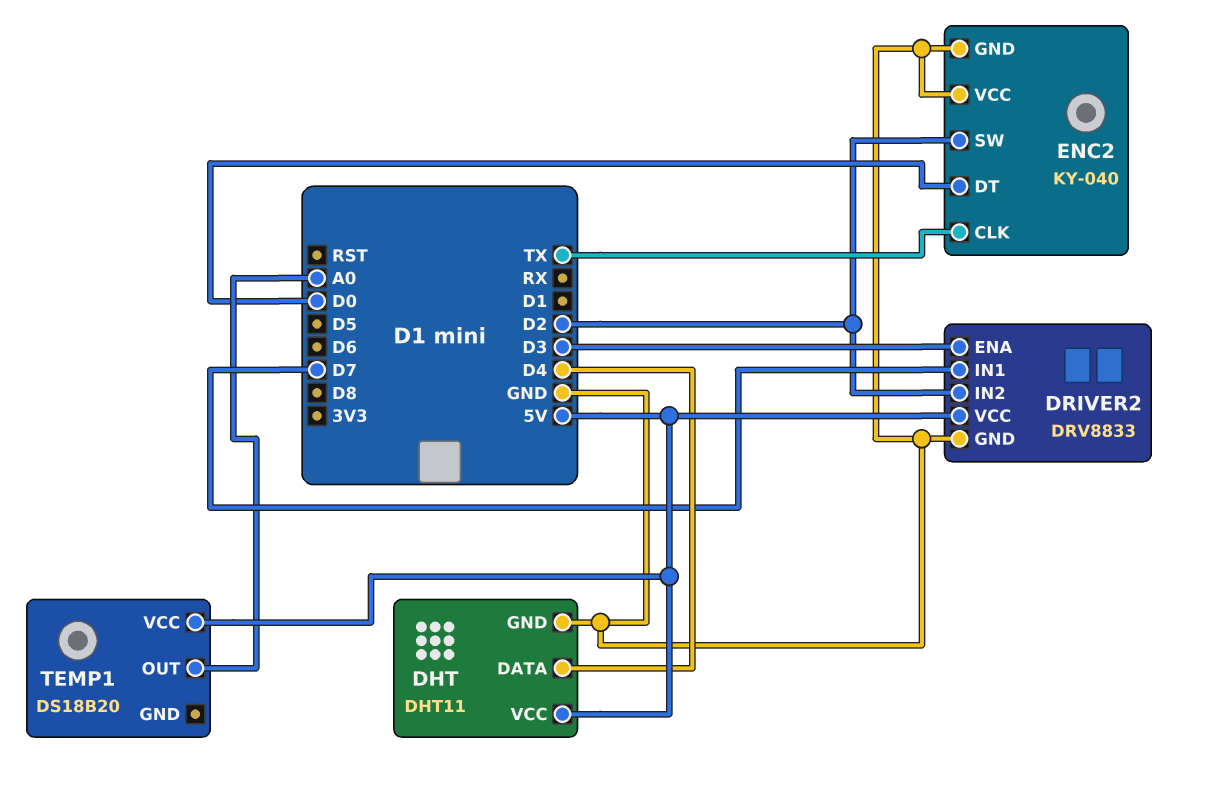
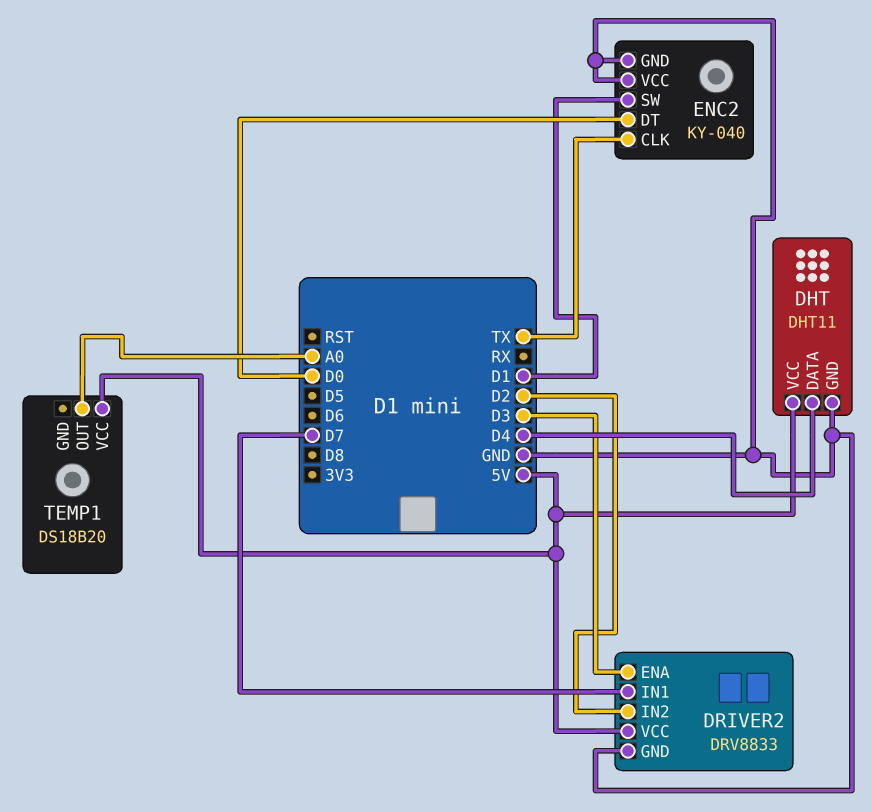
ENC2 pin SW: D2 -> D1

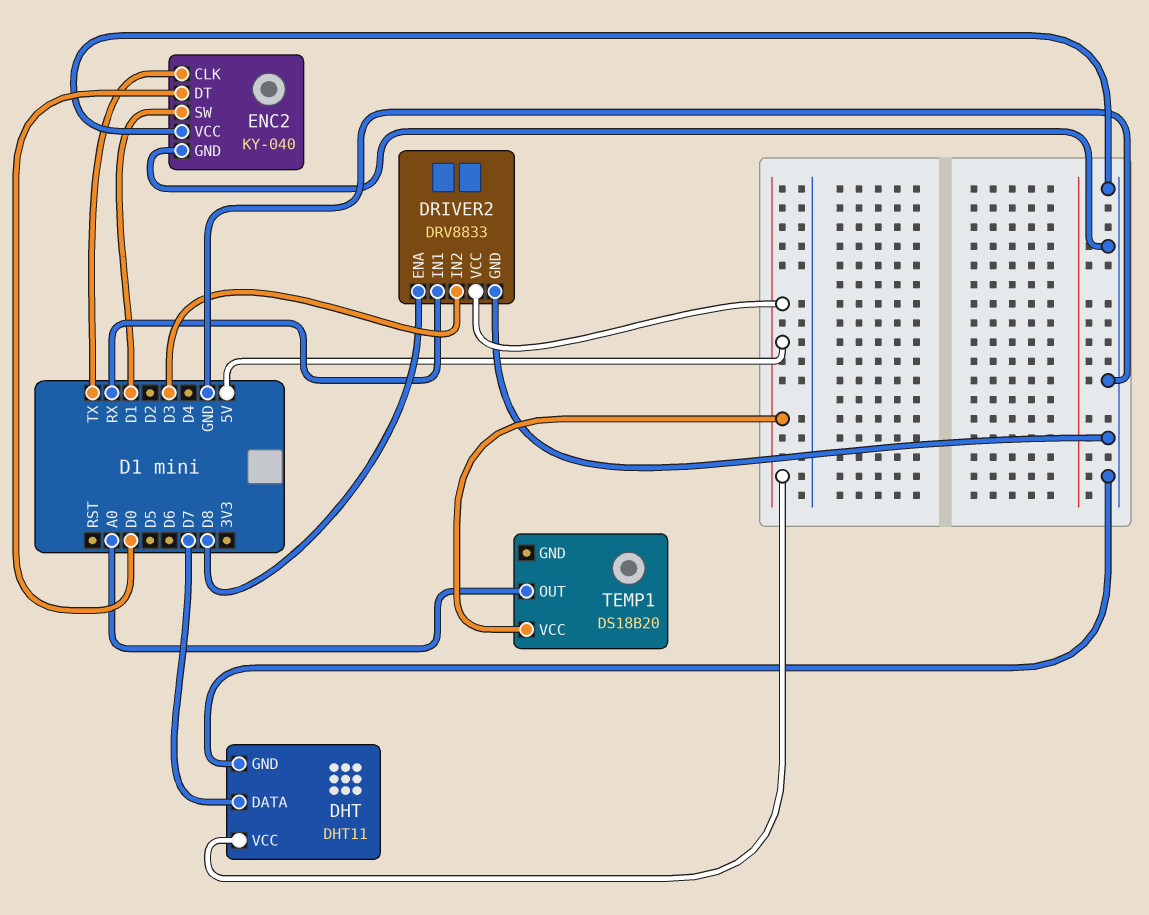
DHT pin DATA: D4 -> D7
DRIVER2 pin ENA: D3 -> D8
DRIVER2 pin IN1: D7 -> RX
DRIVER2 pin IN2: D2 -> D3

